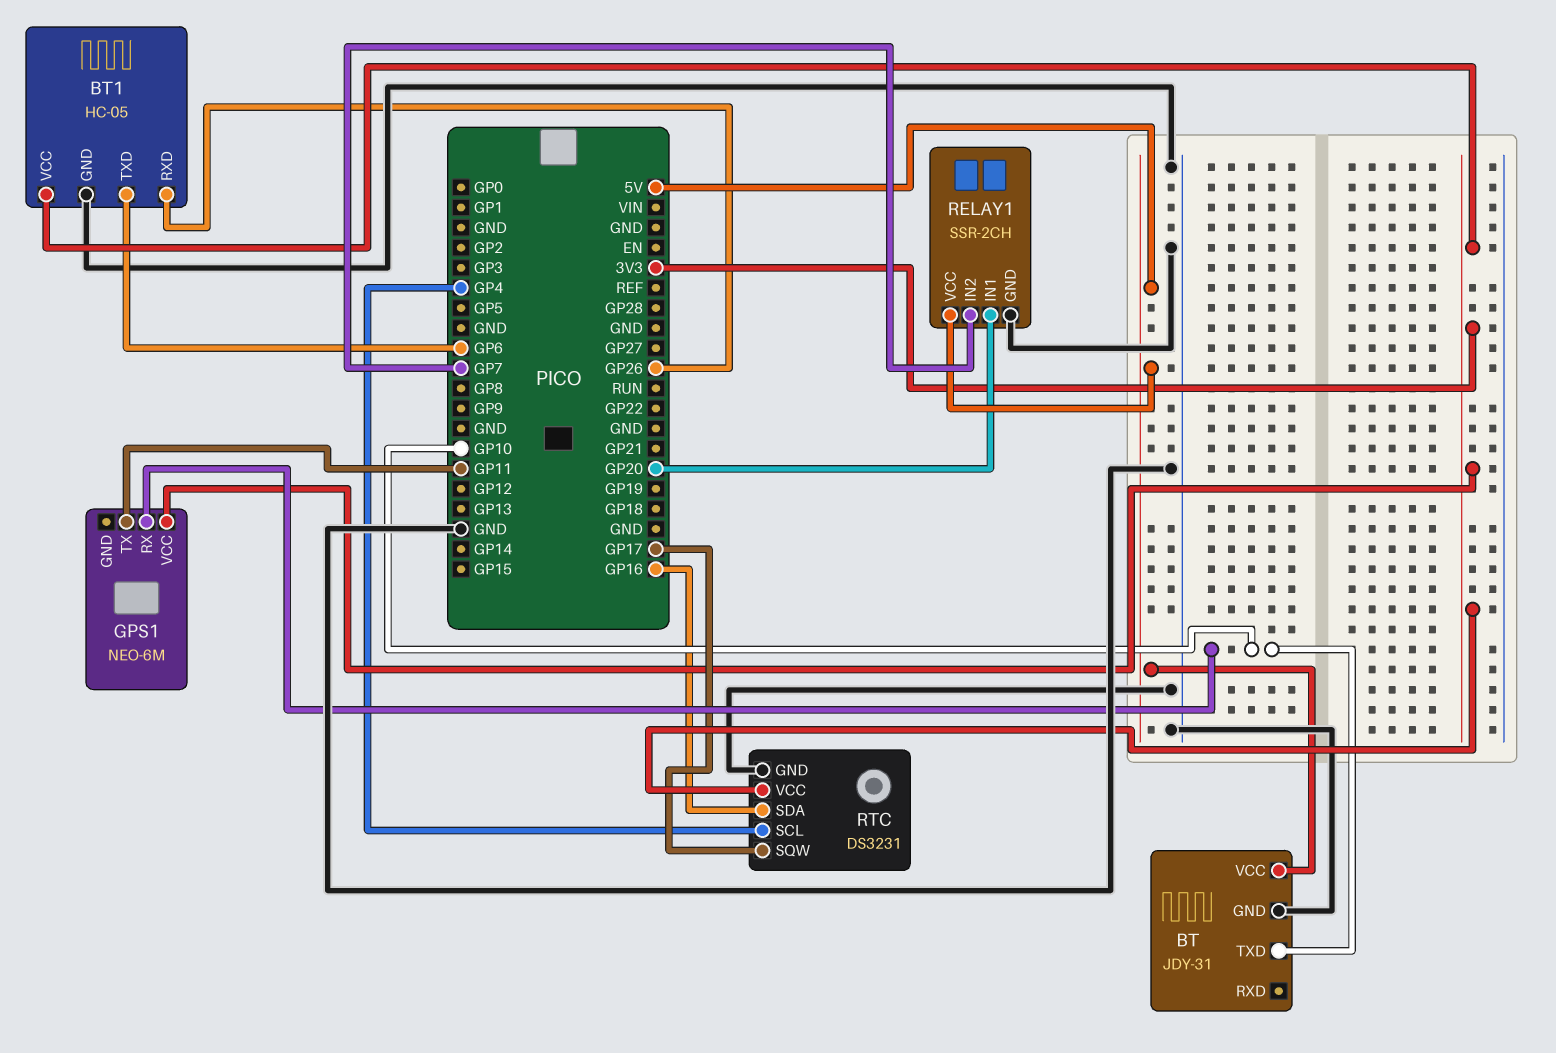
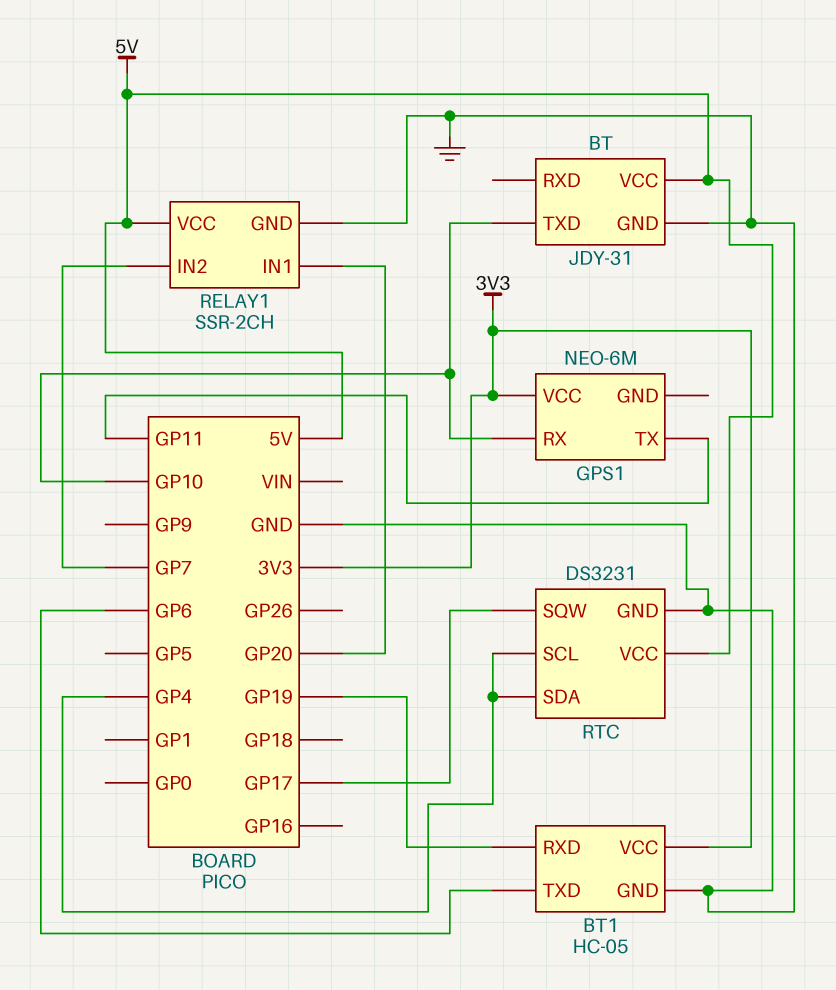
BT1 pin RXD: GP26 -> GP19
RTC pin SDA: GP16 -> GP4
RTC pin VCC: 3V3 -> 5V

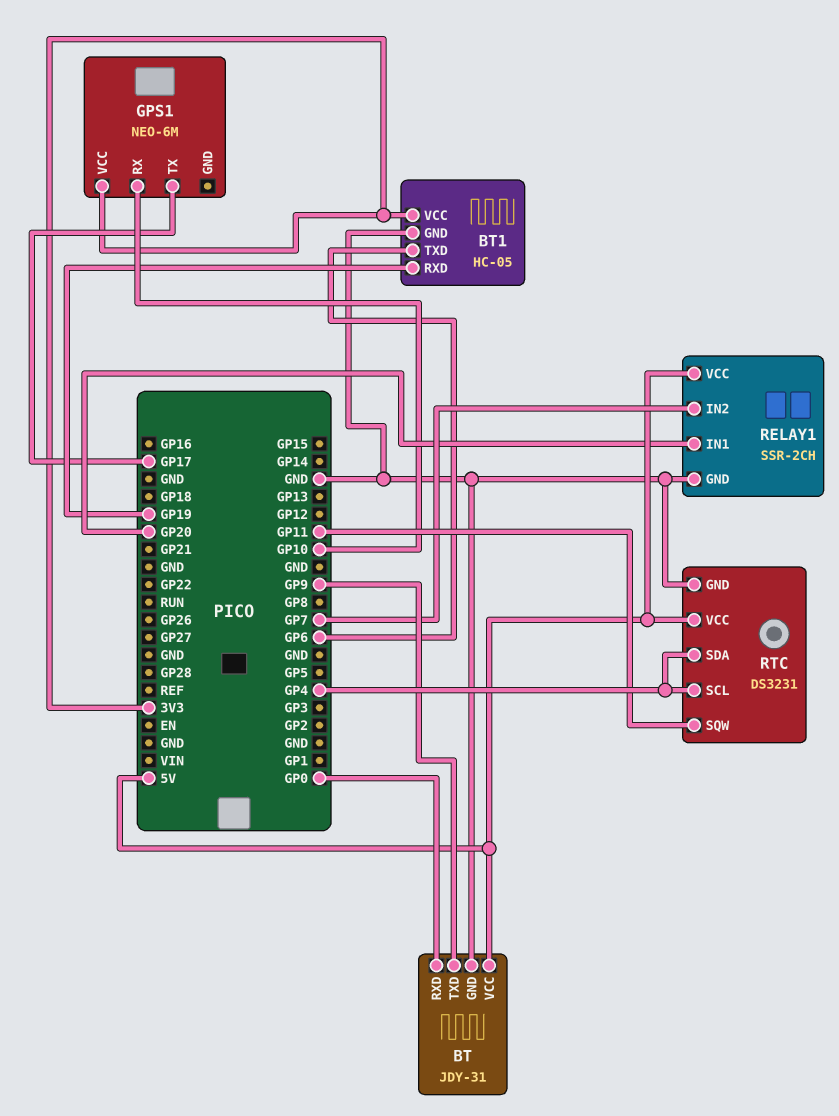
BT pin RXD: none -> GP0
BT pin TXD: GP10 -> GP9
GPS1 pin TX: GP11 -> GP17
RTC pin SQW: GP17 -> GP11

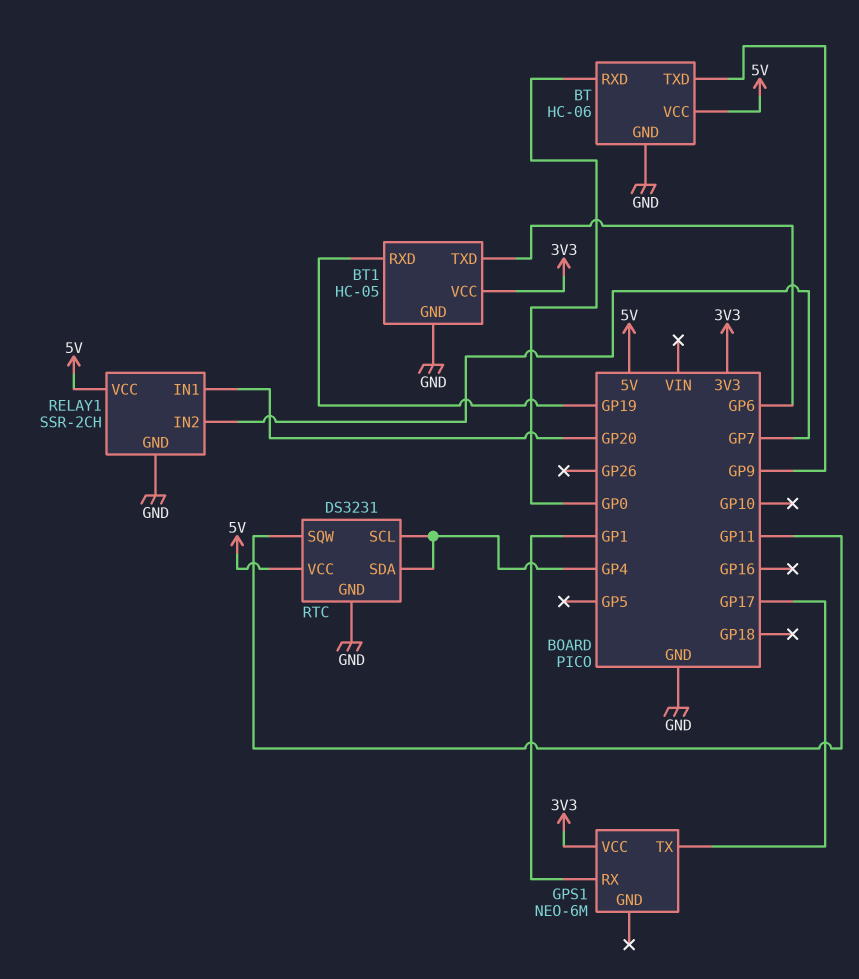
BT: JDY-31 -> HC-06
GPS1 pin RX: GP10 -> GP1

